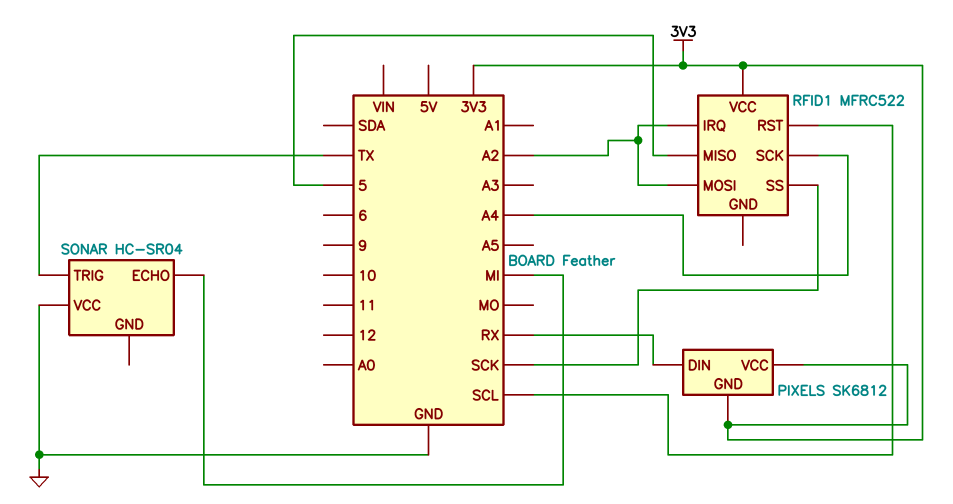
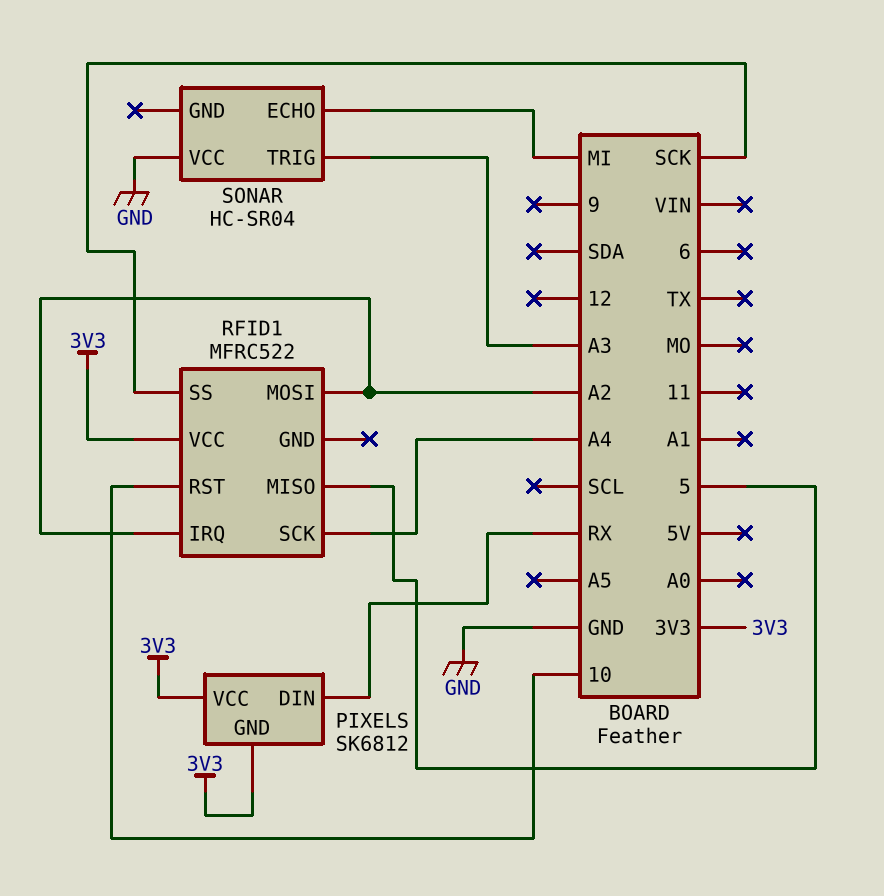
RFID1 pin RST: SCL -> 10
SONAR pin TRIG: TX -> A3

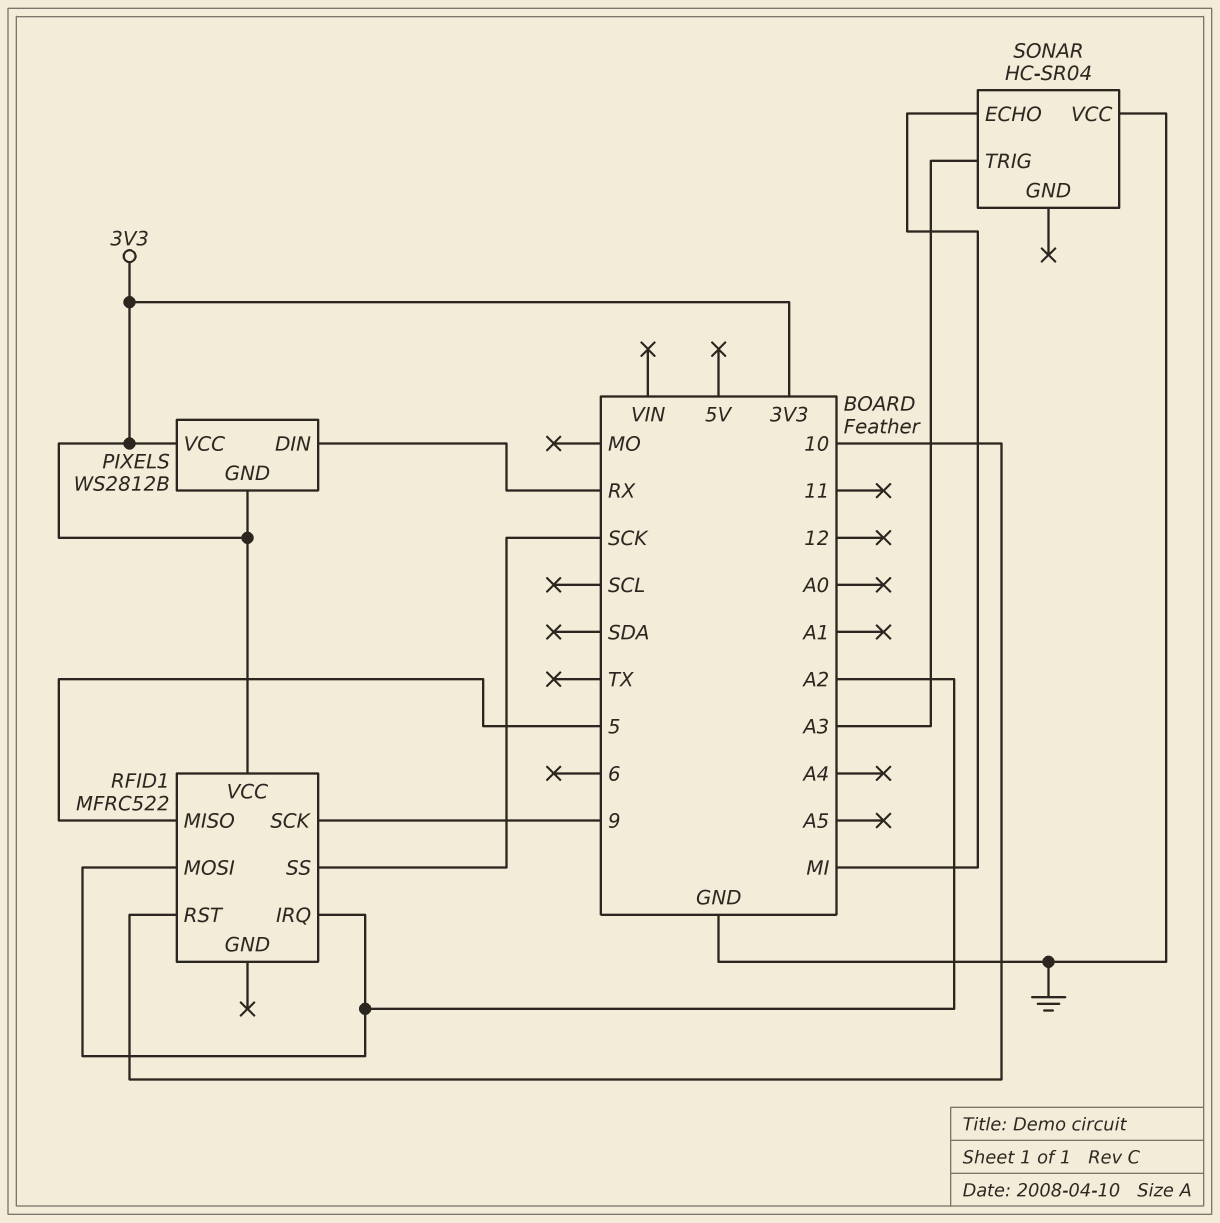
PIXELS: SK6812 -> WS2812B
RFID1 pin SCK: A4 -> 9

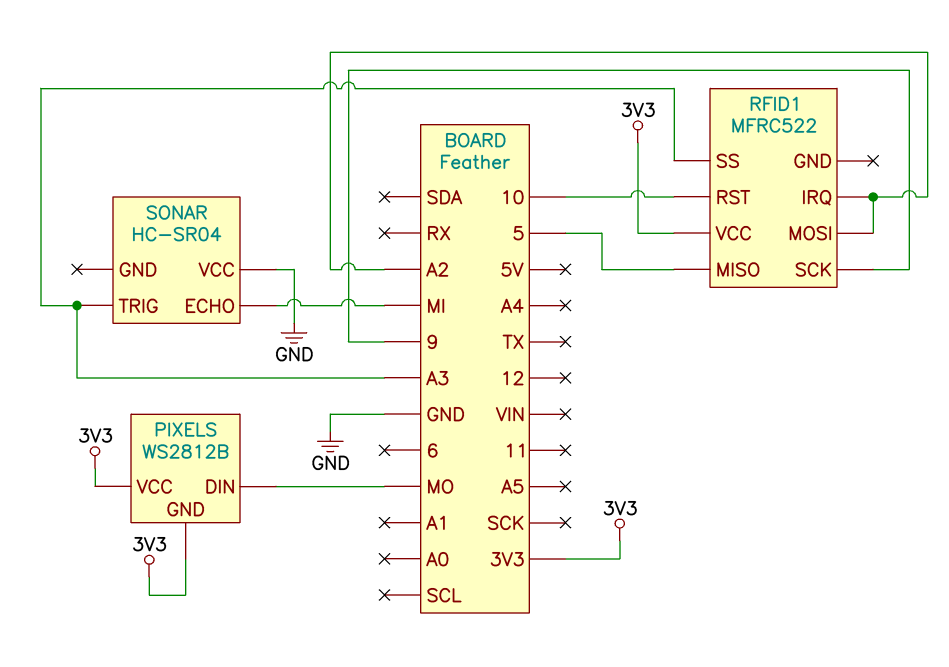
PIXELS pin DIN: RX -> MO
RFID1 pin SS: SCK -> A3

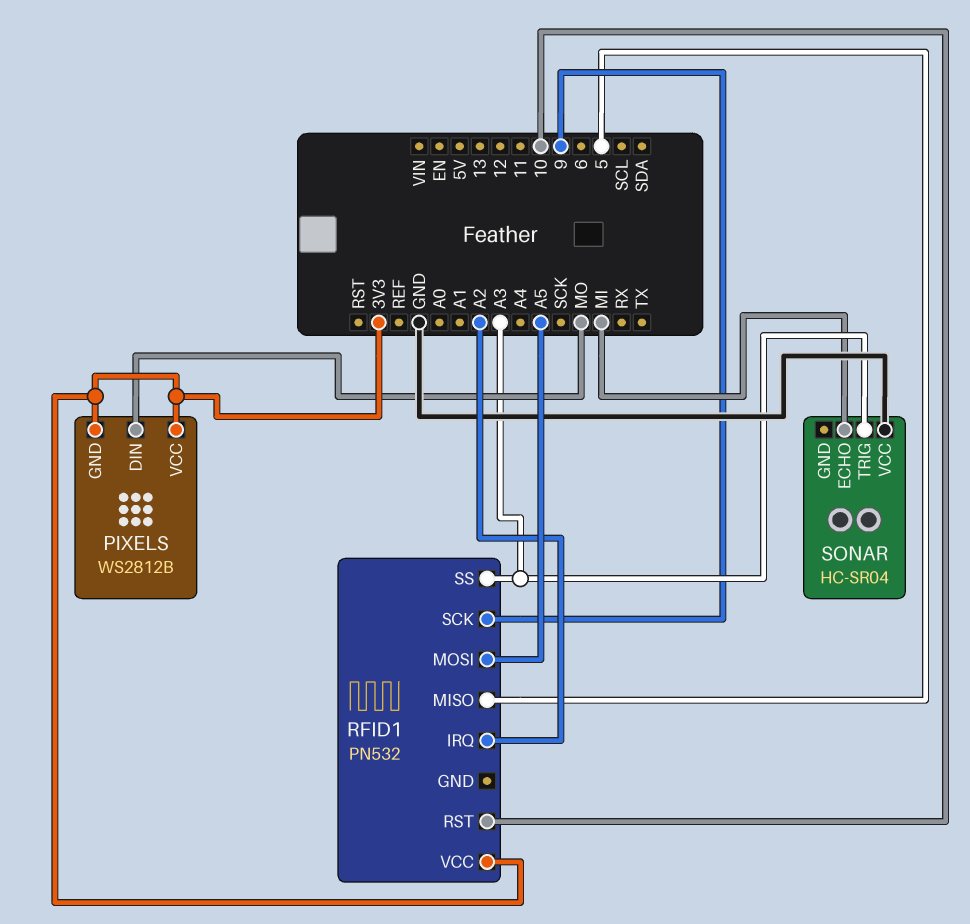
RFID1: MFRC522 -> PN532
RFID1 pin MOSI: A2 -> A5

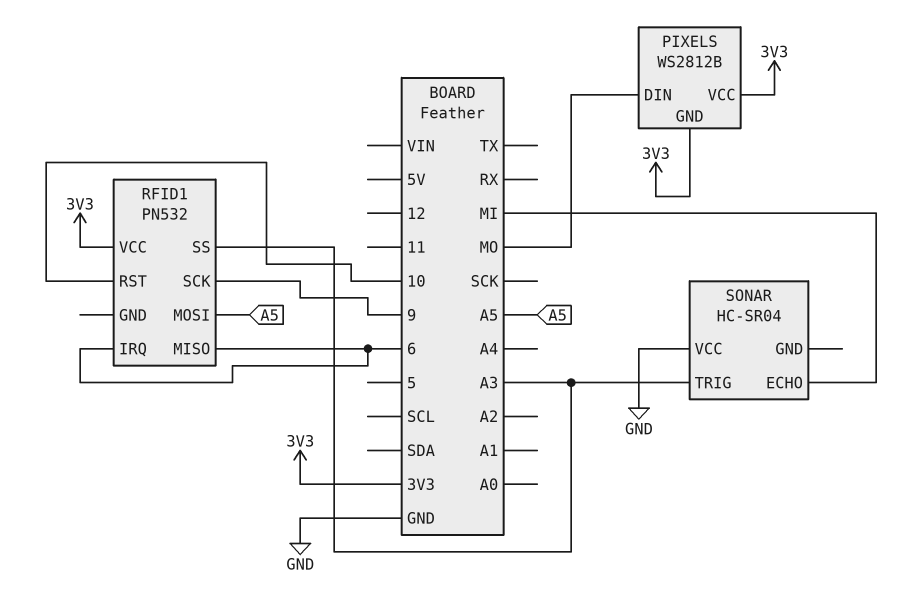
RFID1 pin IRQ: A2 -> 6
RFID1 pin MISO: 5 -> 6

